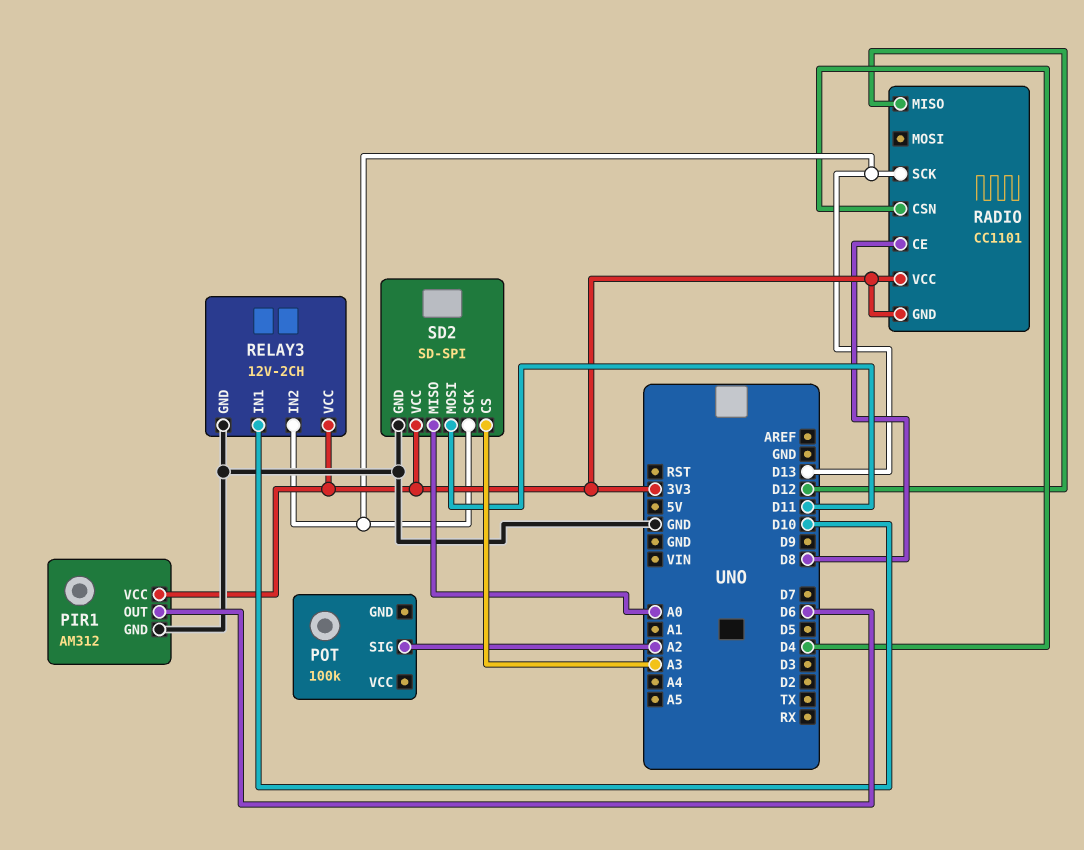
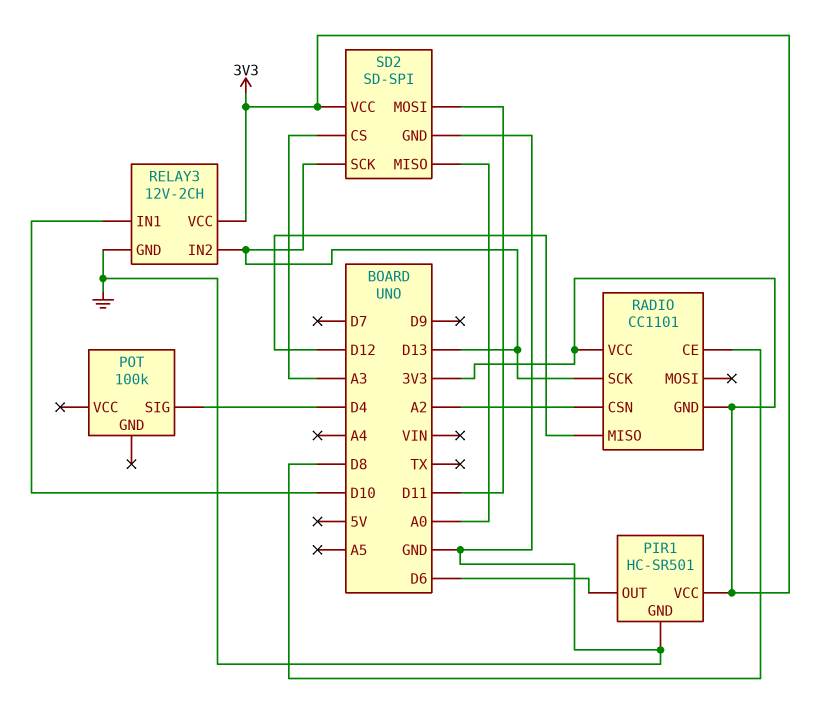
PIR1: AM312 -> HC-SR501
POT pin SIG: A2 -> D4
RADIO pin CSN: D4 -> A2

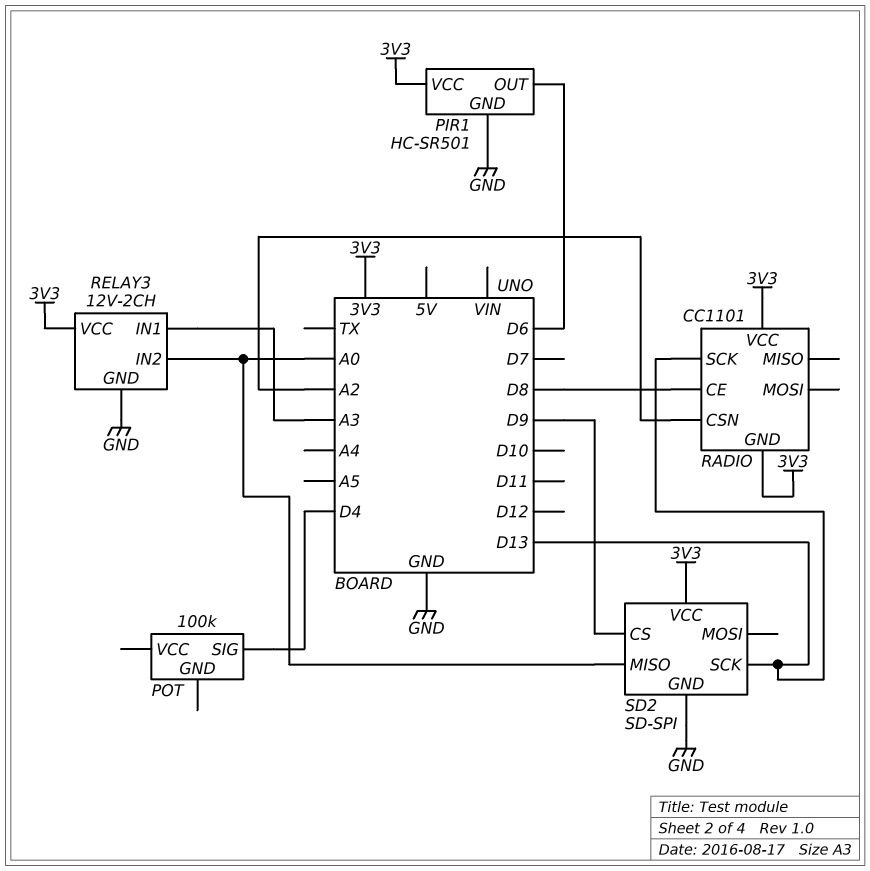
RADIO pin MISO: D12 -> none
RELAY3 pin IN1: D10 -> A3
RELAY3 pin IN2: D13 -> A0
SD2 pin CS: A3 -> D9
SD2 pin MOSI: D11 -> none

